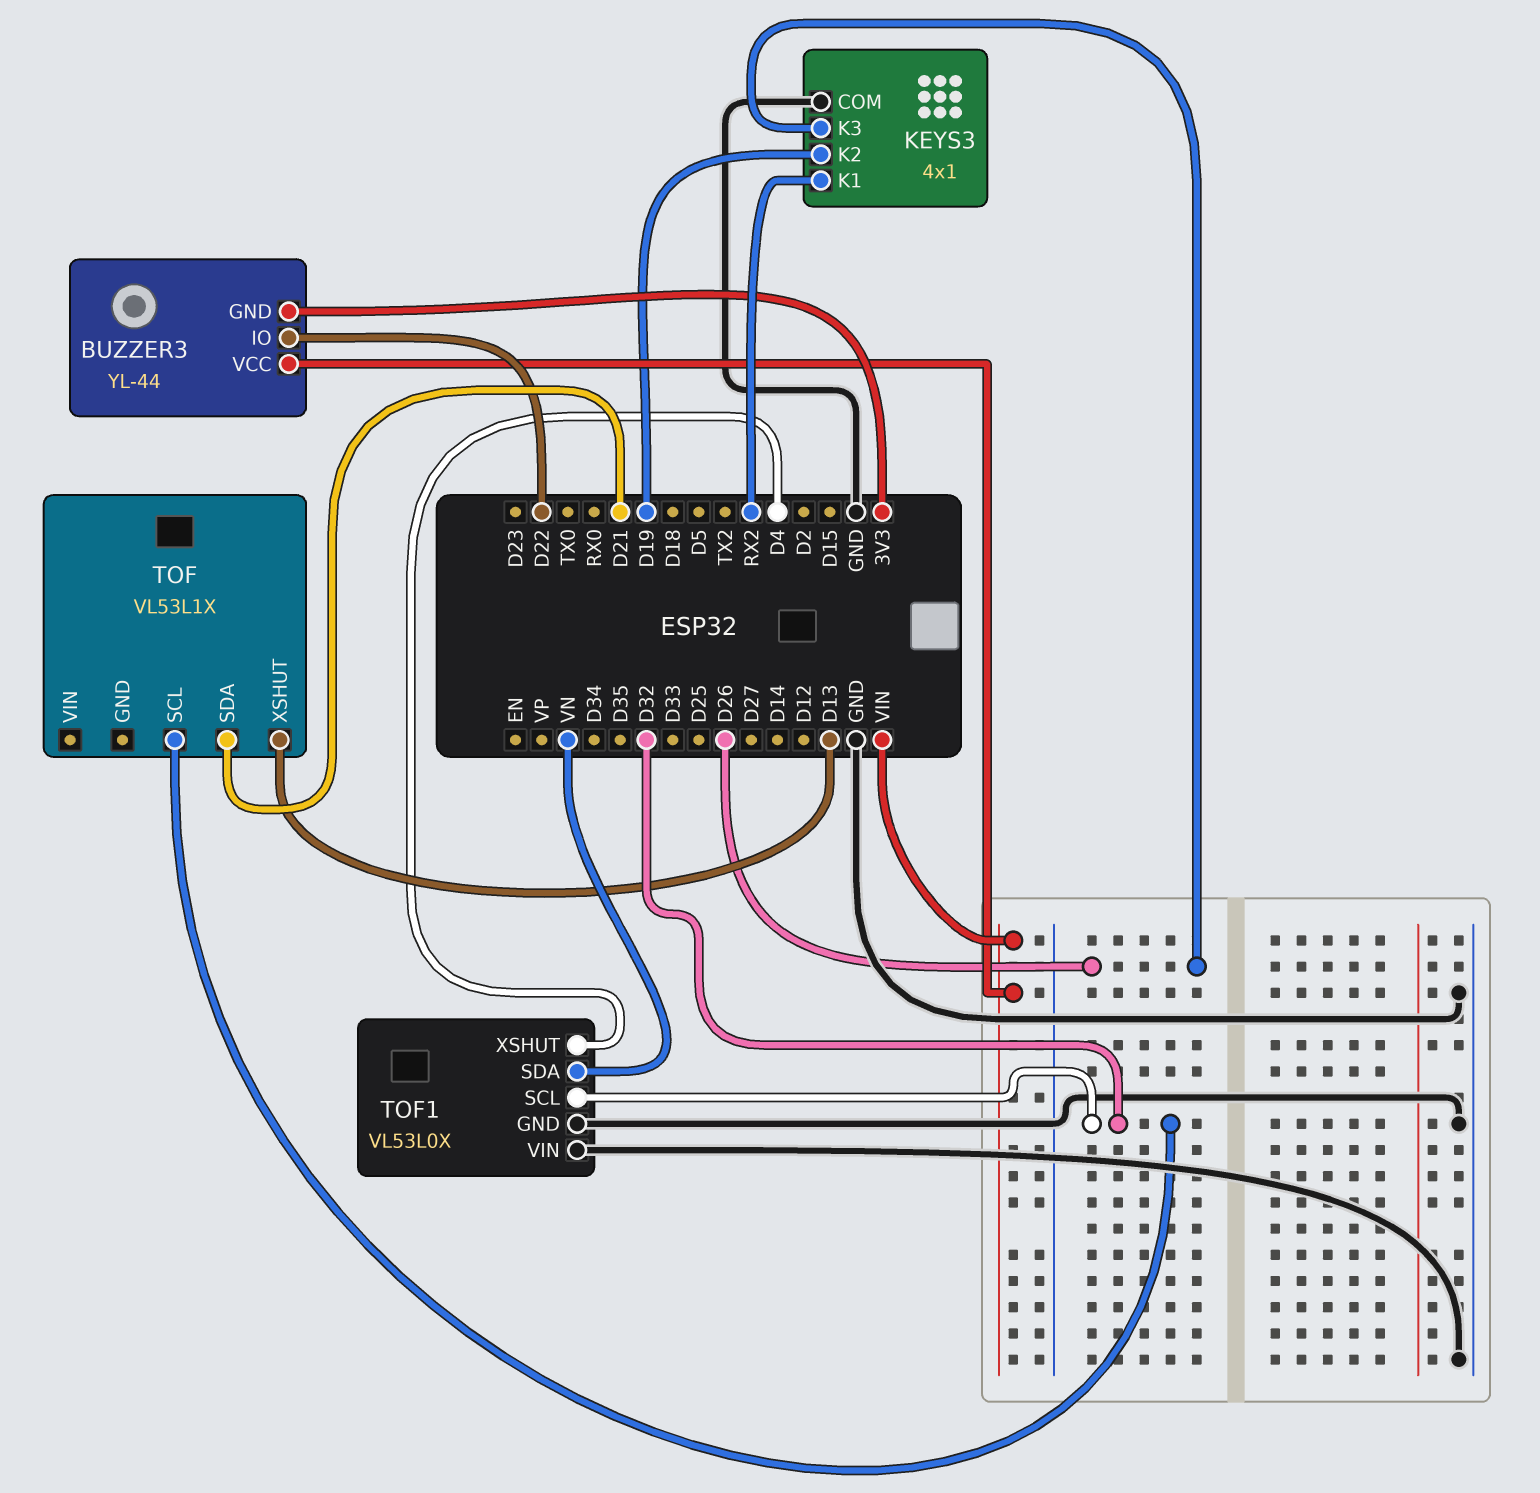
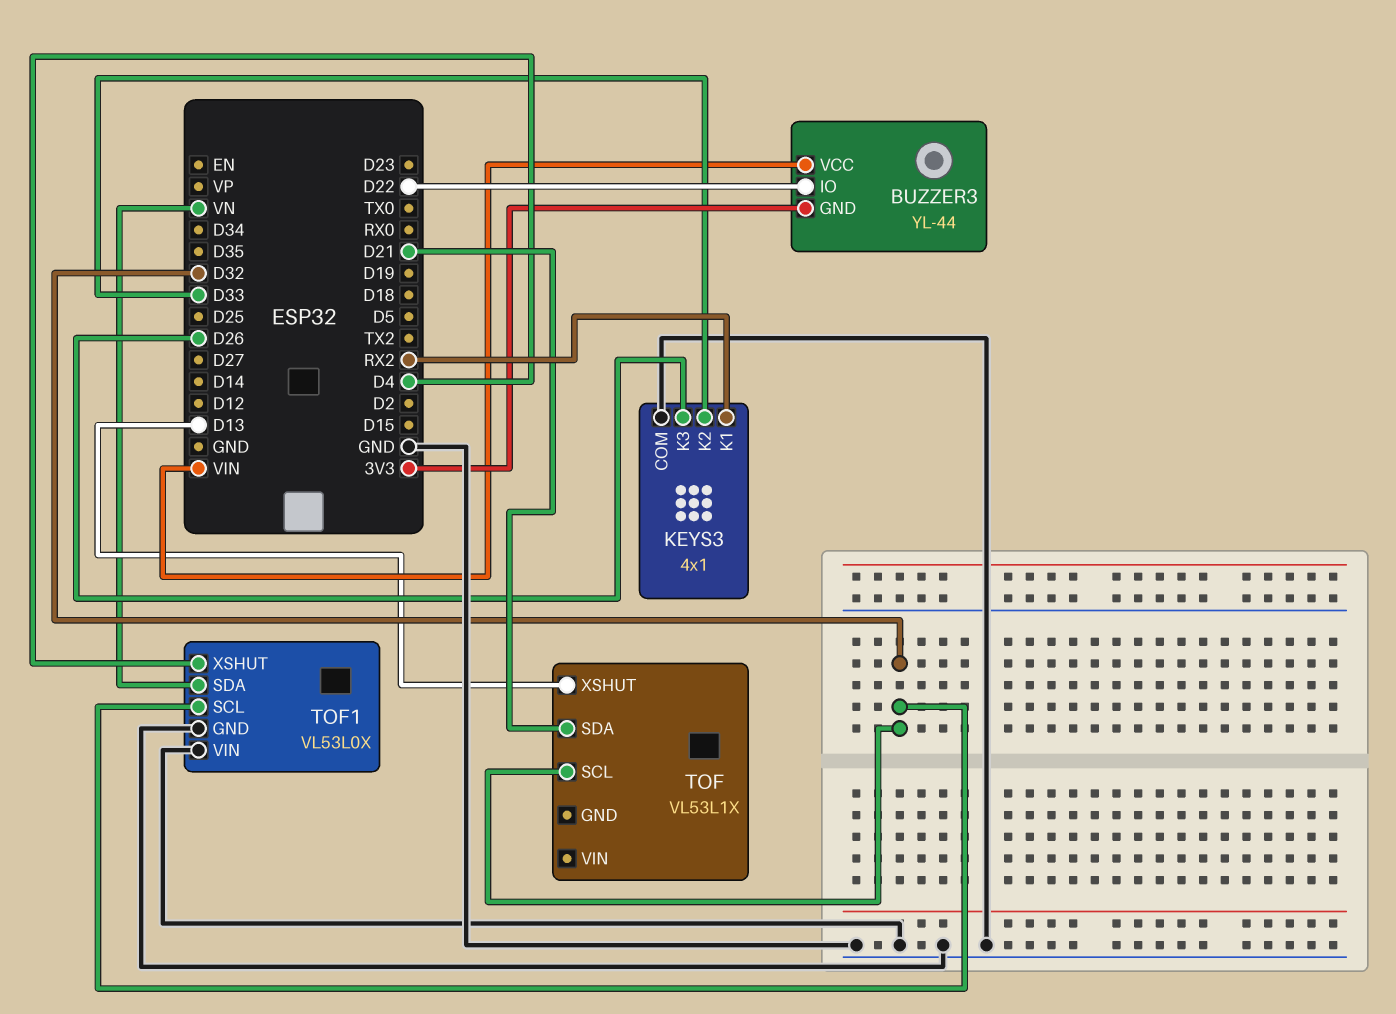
KEYS3 pin K2: D19 -> D33

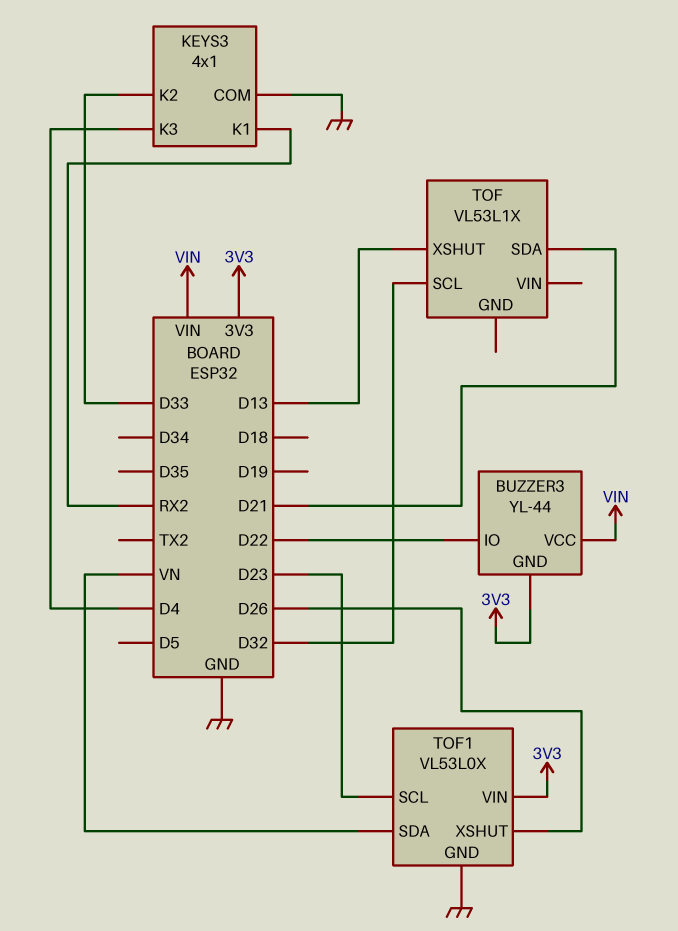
KEYS3 pin K3: D26 -> D4
TOF1 pin SCL: D32 -> D23
TOF1 pin VIN: GND -> 3V3
TOF1 pin XSHUT: D4 -> D26

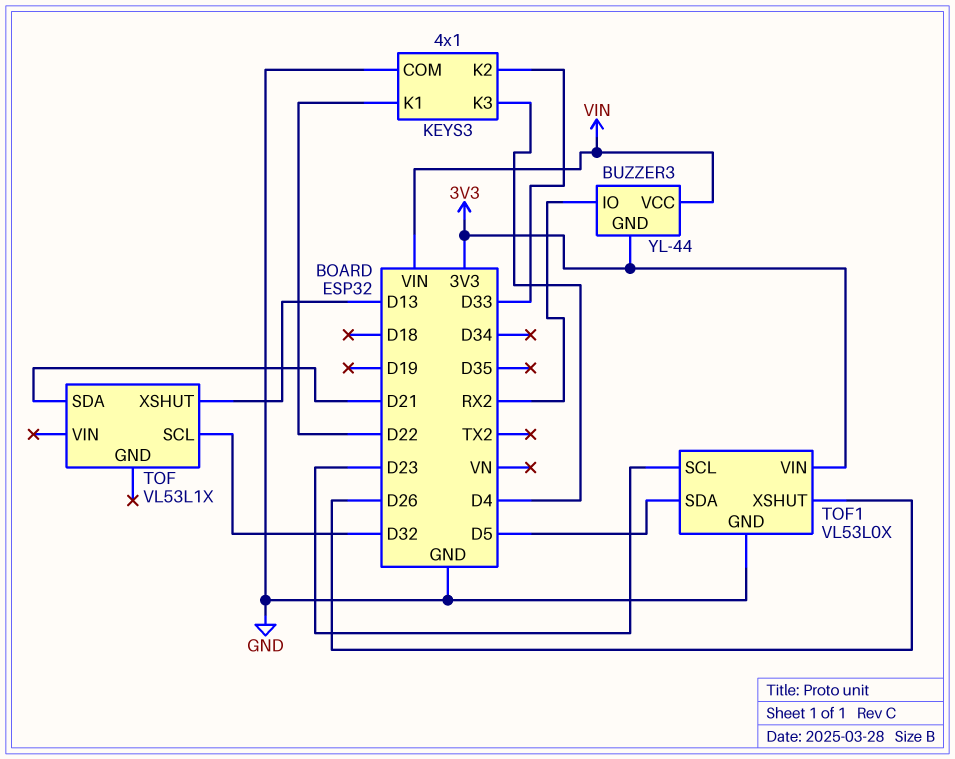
BUZZER3 pin IO: D22 -> RX2
KEYS3 pin K1: RX2 -> D22
TOF1 pin SDA: VN -> D5

